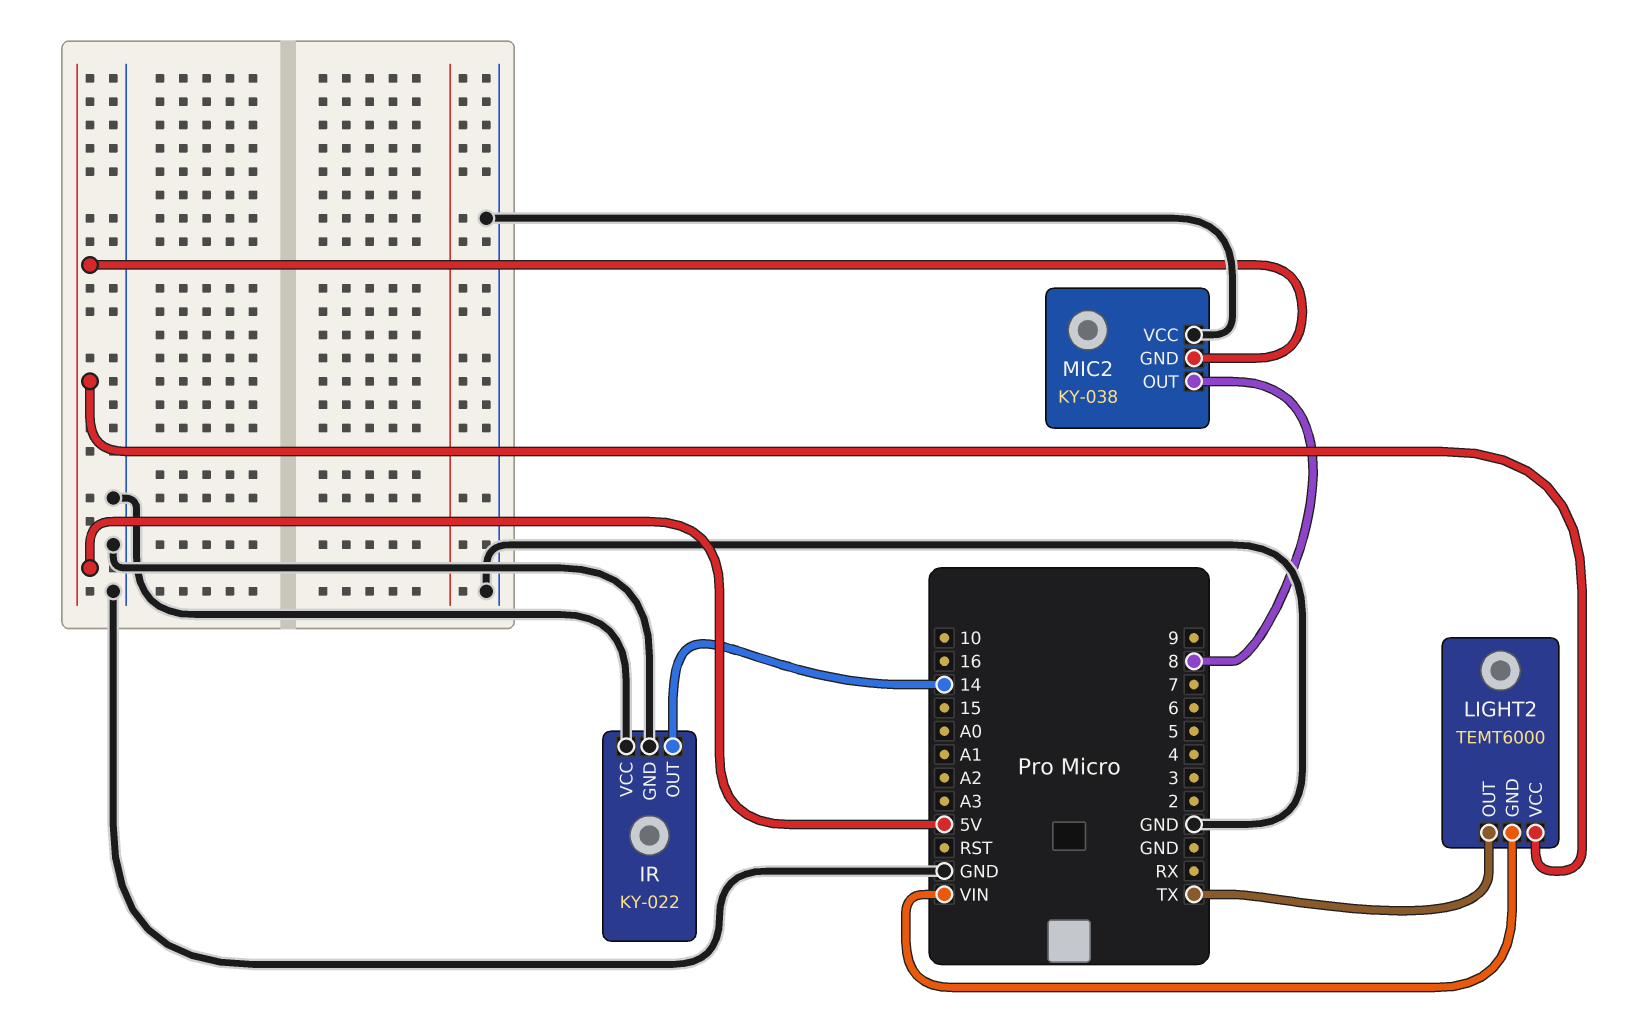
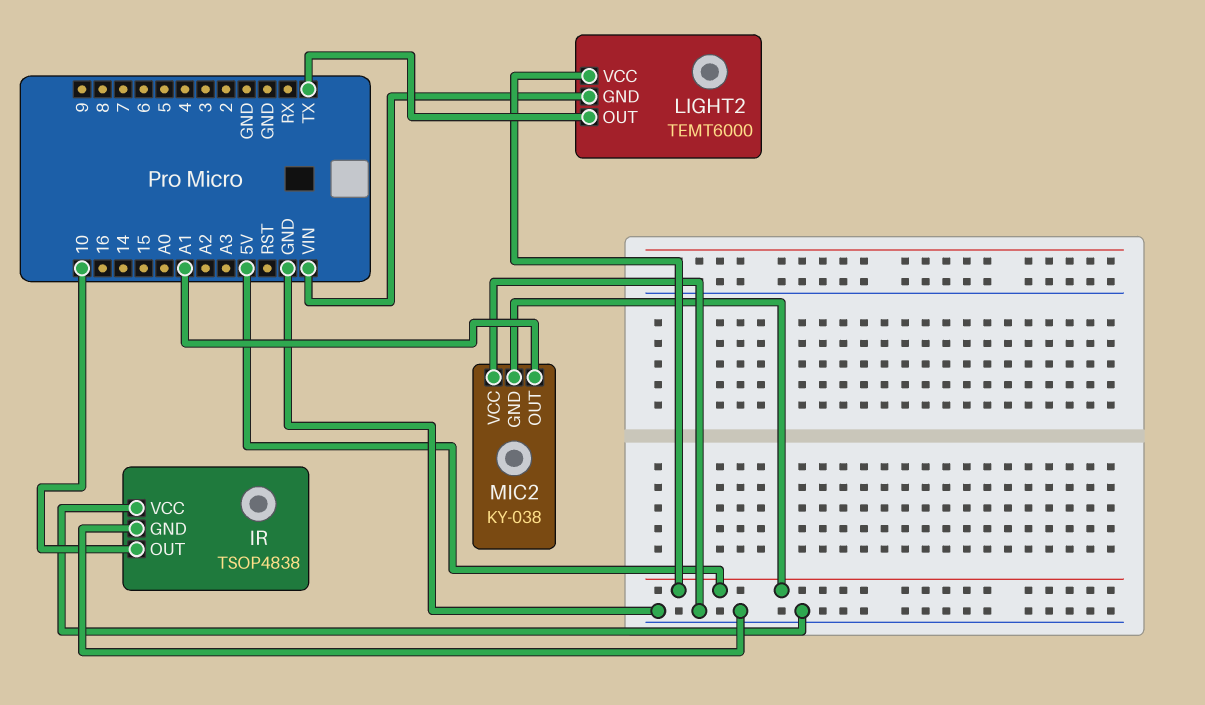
IR: KY-022 -> TSOP4838
IR pin OUT: 14 -> 10
MIC2 pin OUT: 8 -> A1

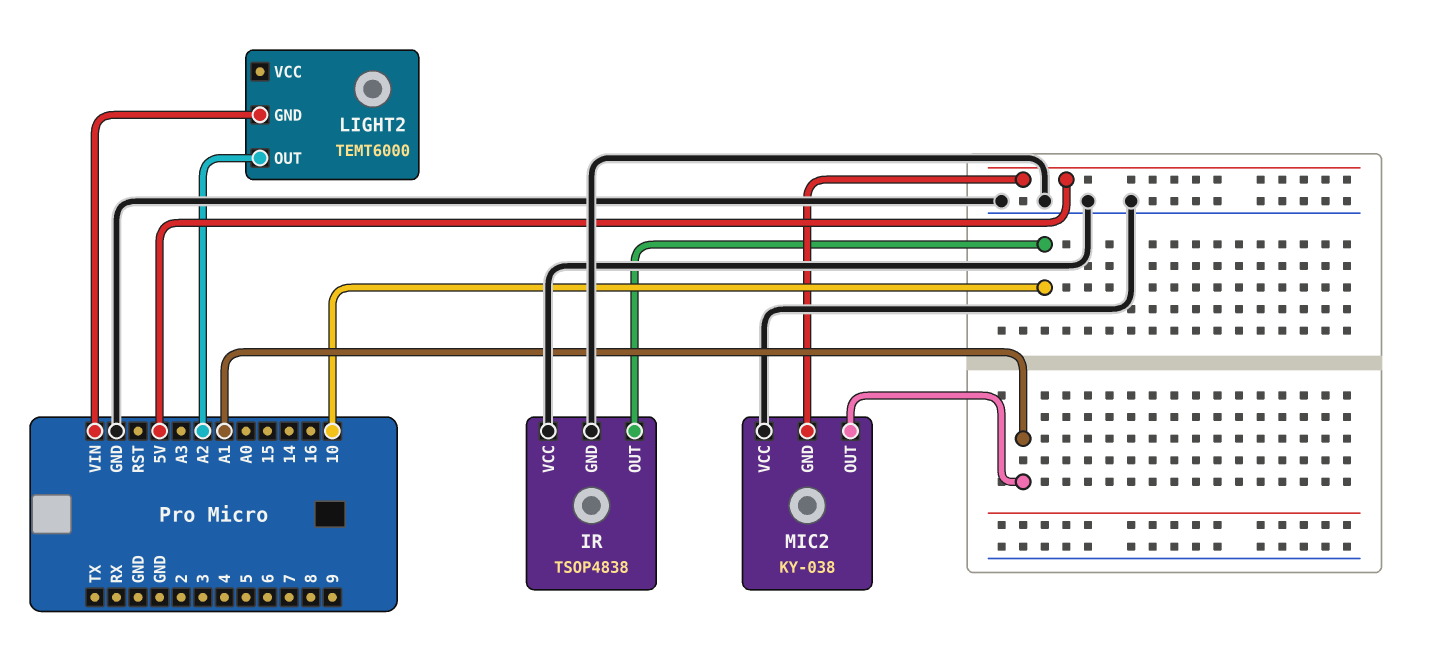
LIGHT2 pin OUT: TX -> A2
LIGHT2 pin VCC: 5V -> none

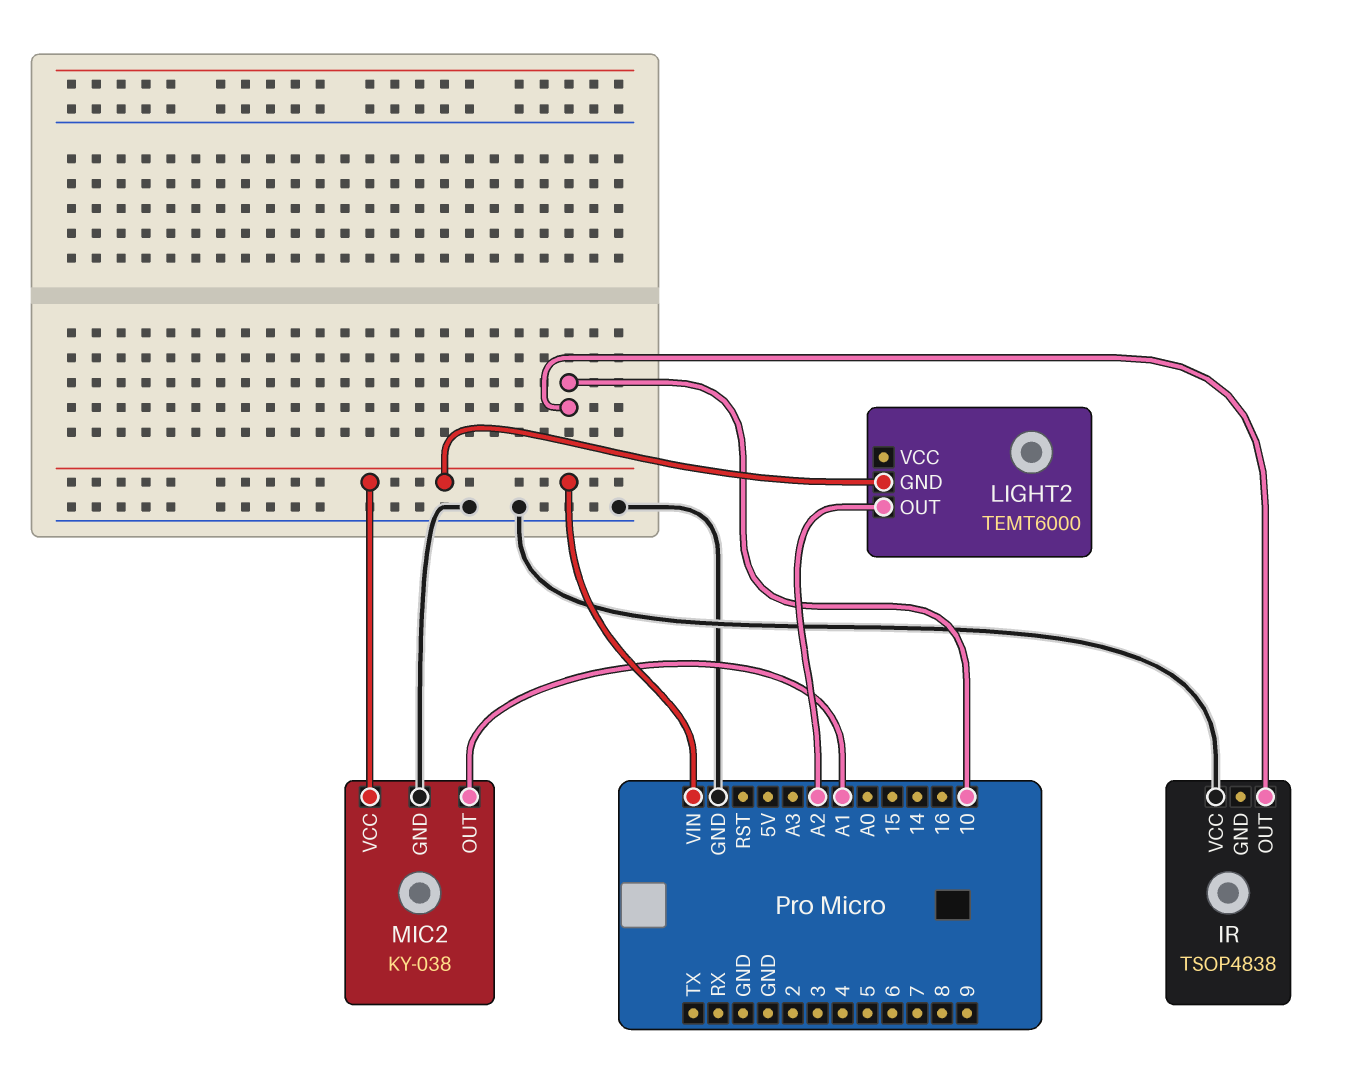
IR pin GND: GND -> none
MIC2 pin GND: 5V -> GND
MIC2 pin VCC: GND -> VIN

